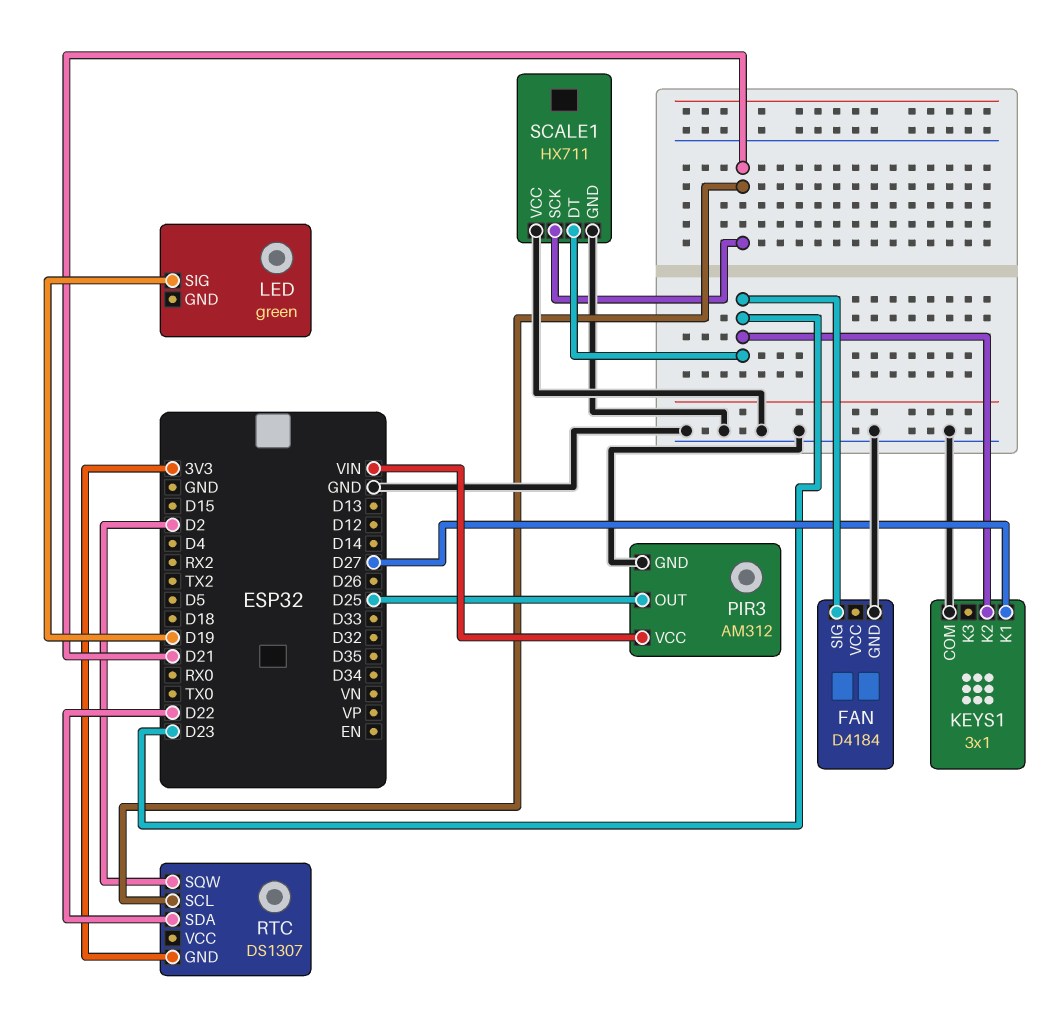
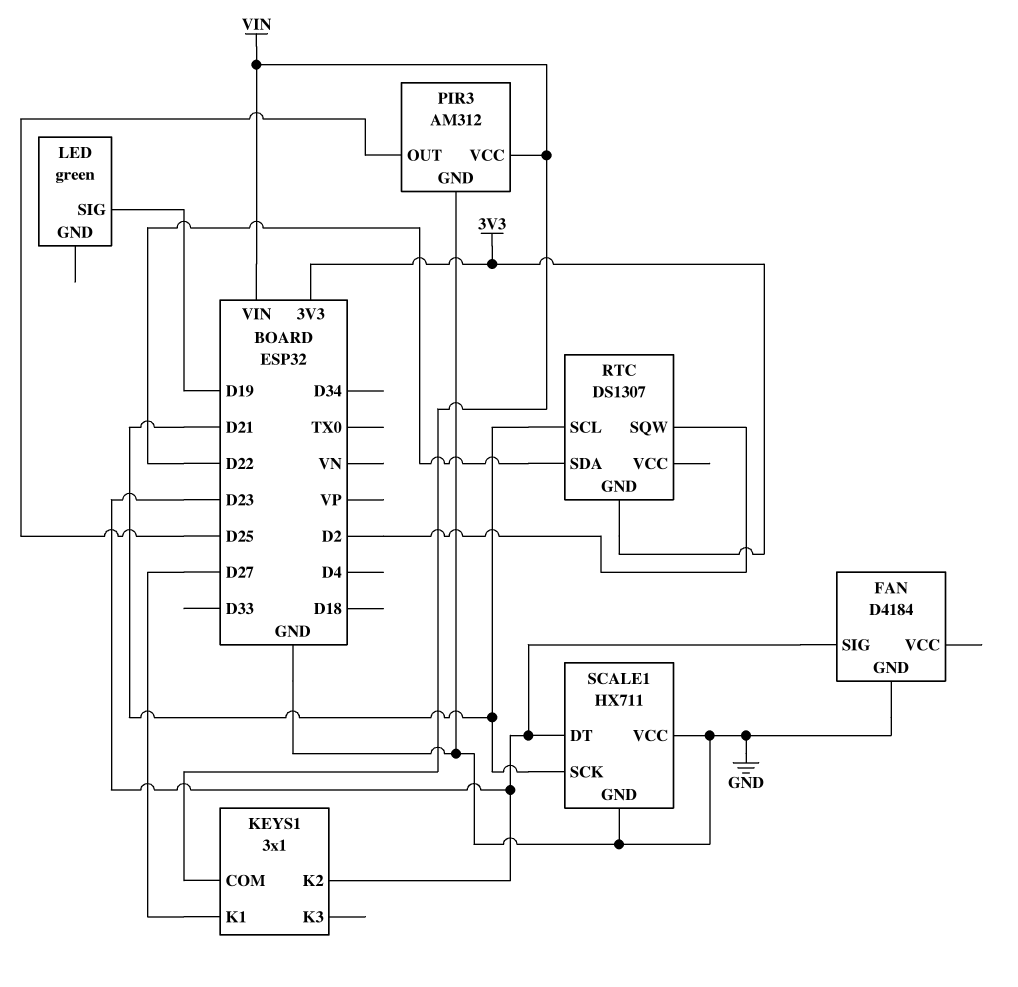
KEYS1 pin COM: GND -> VIN

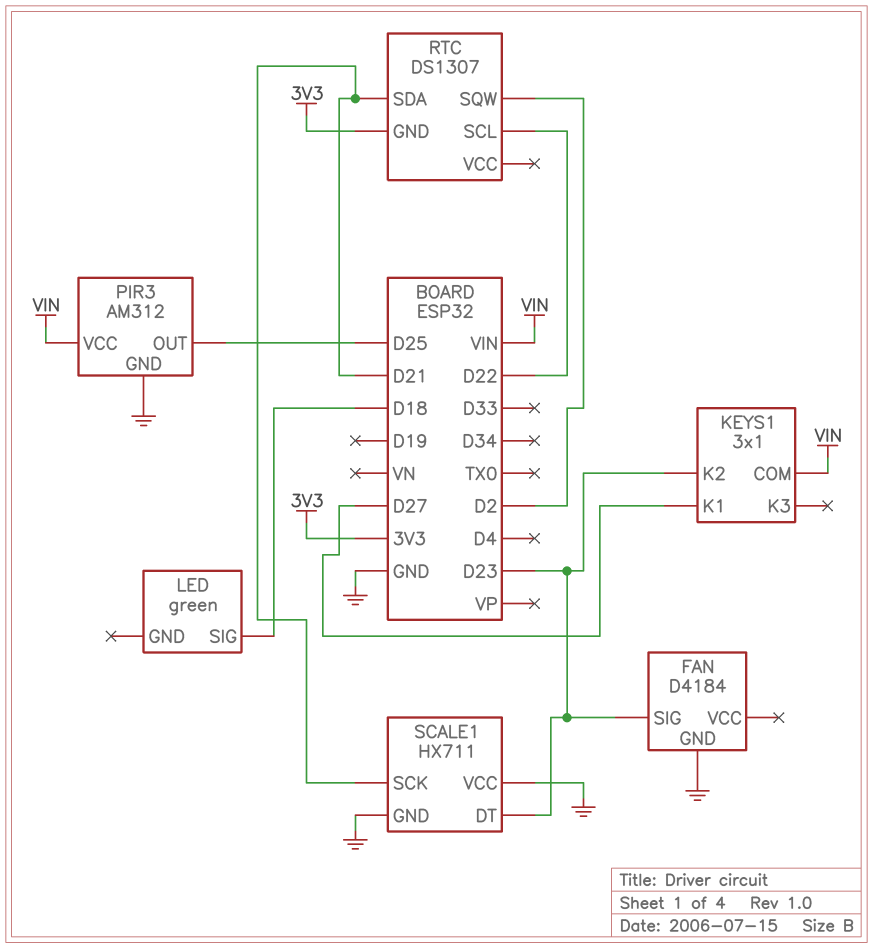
LED pin SIG: D19 -> D18
RTC pin SCL: D21 -> D22
RTC pin SDA: D22 -> D21

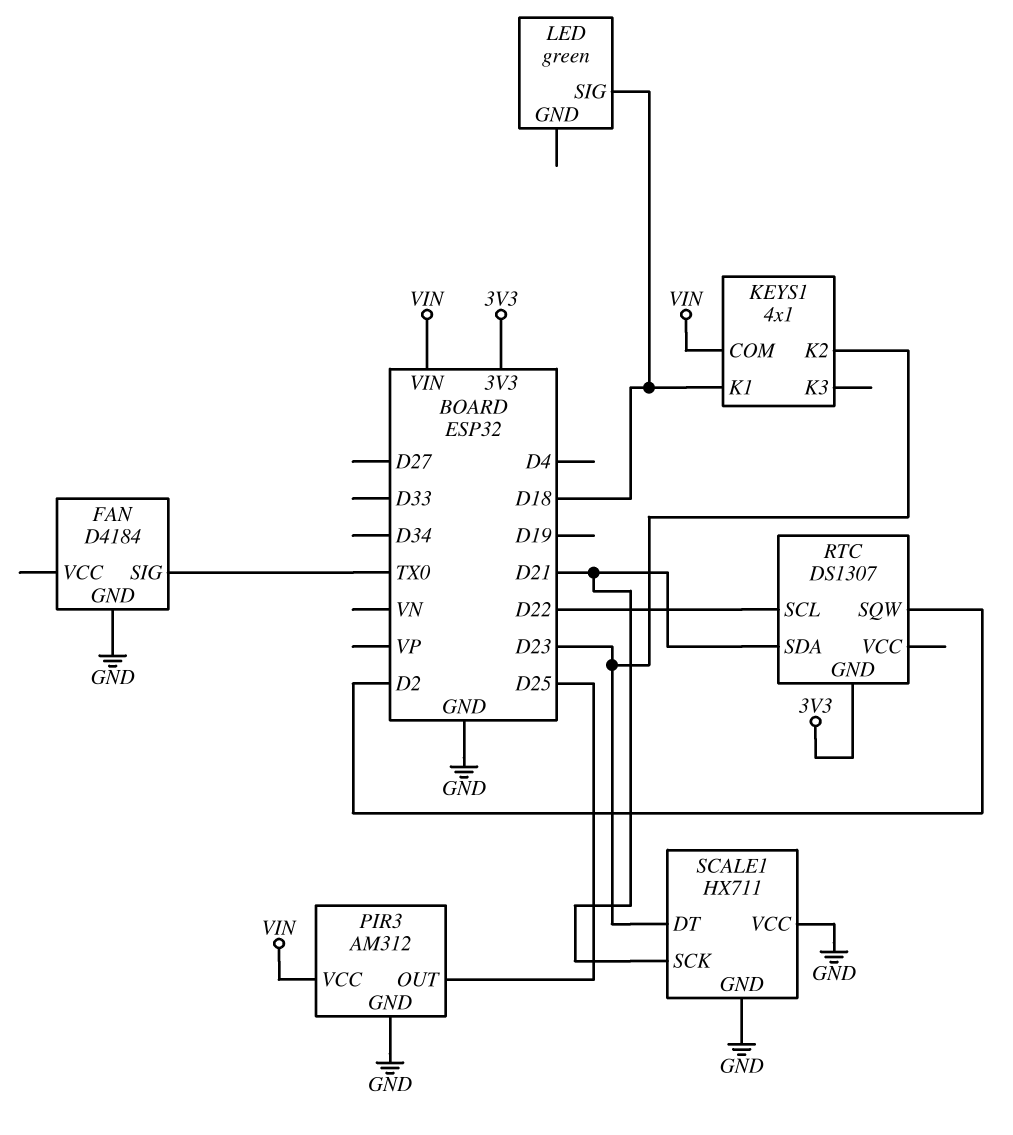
FAN pin SIG: D23 -> TX0
KEYS1: 3x1 -> 4x1
KEYS1 pin K1: D27 -> D18

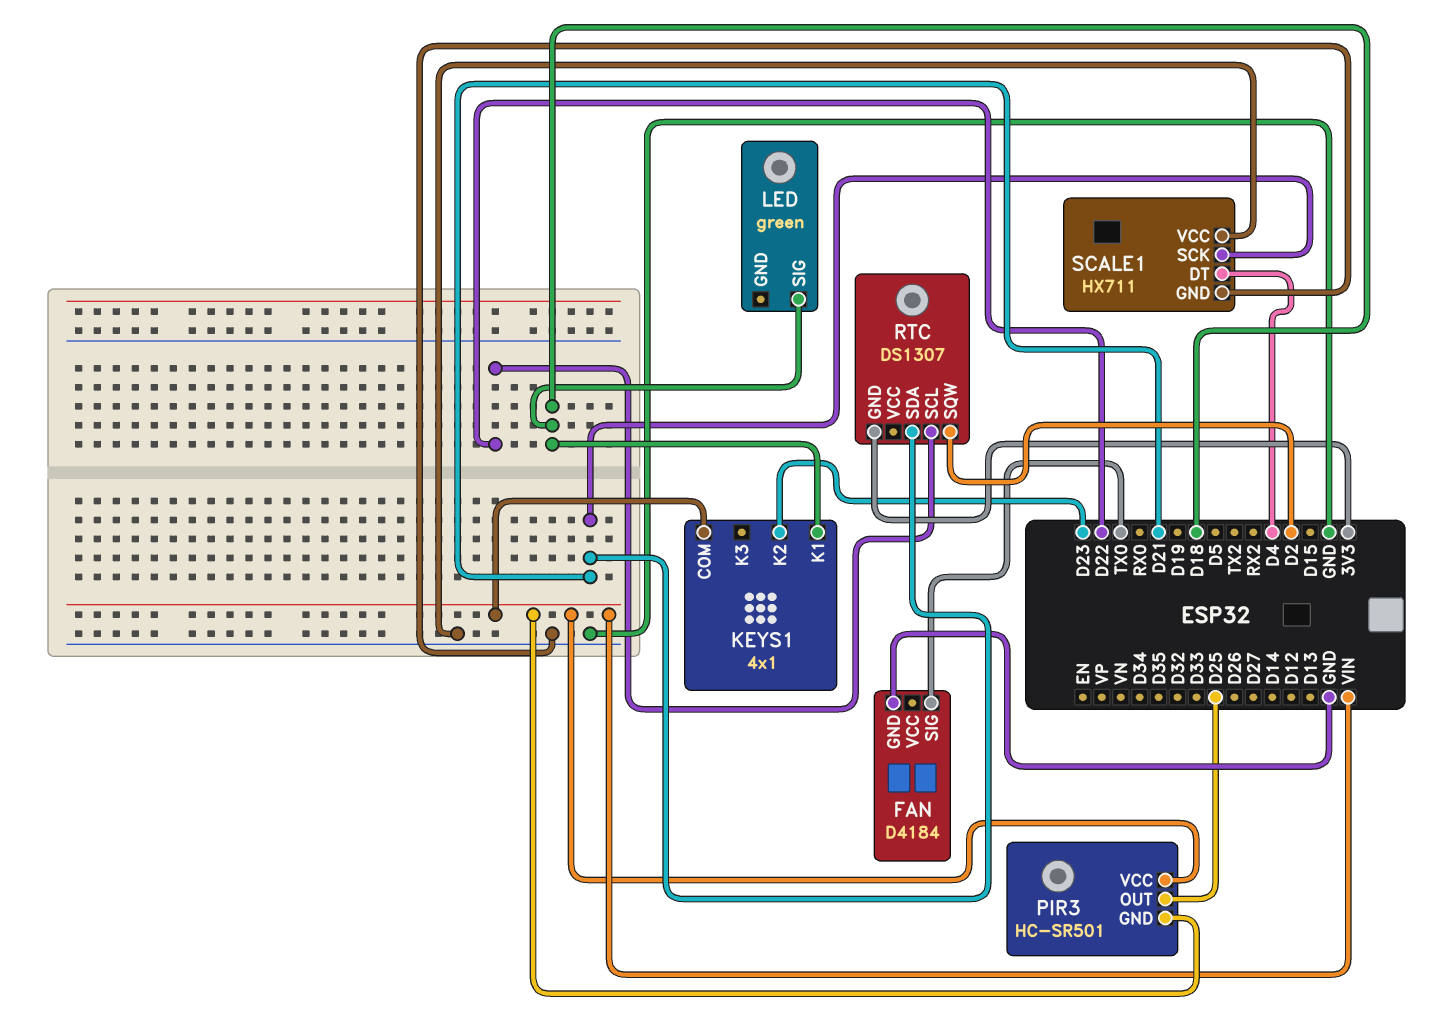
PIR3: AM312 -> HC-SR501
PIR3 pin GND: GND -> VIN
SCALE1 pin DT: D23 -> D4

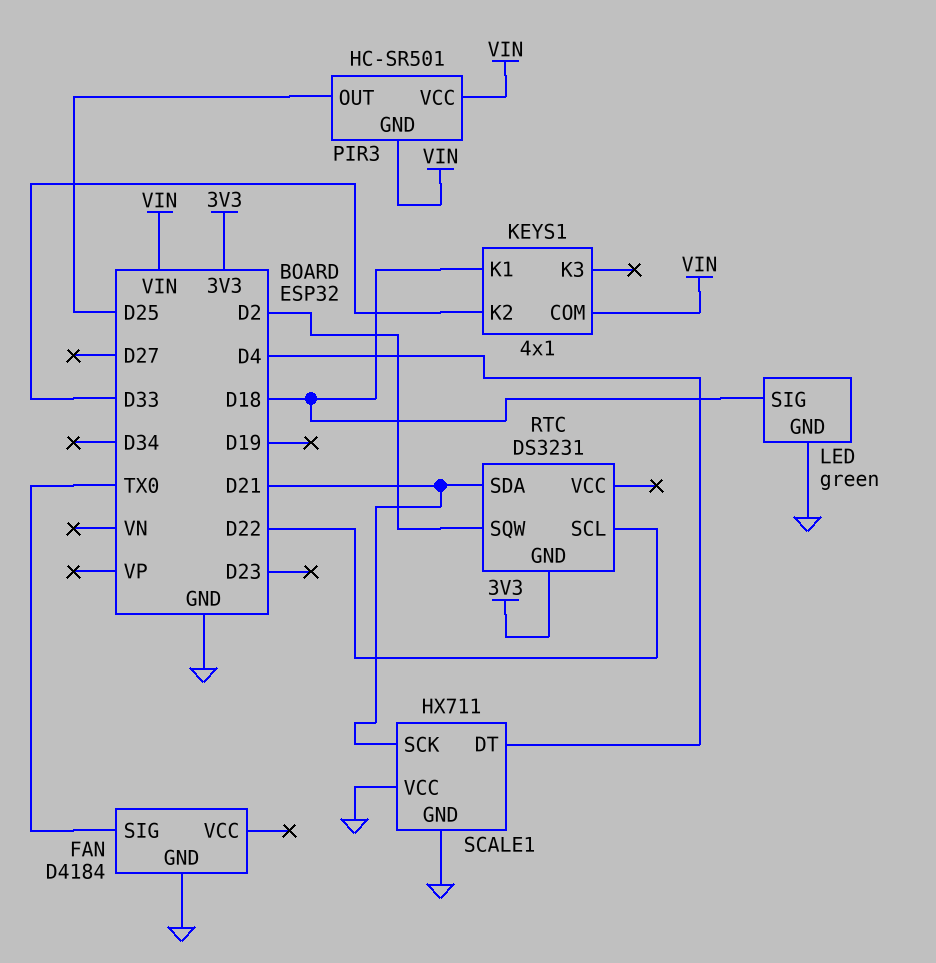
KEYS1 pin K2: D23 -> D33
LED pin GND: none -> GND
RTC: DS1307 -> DS3231

